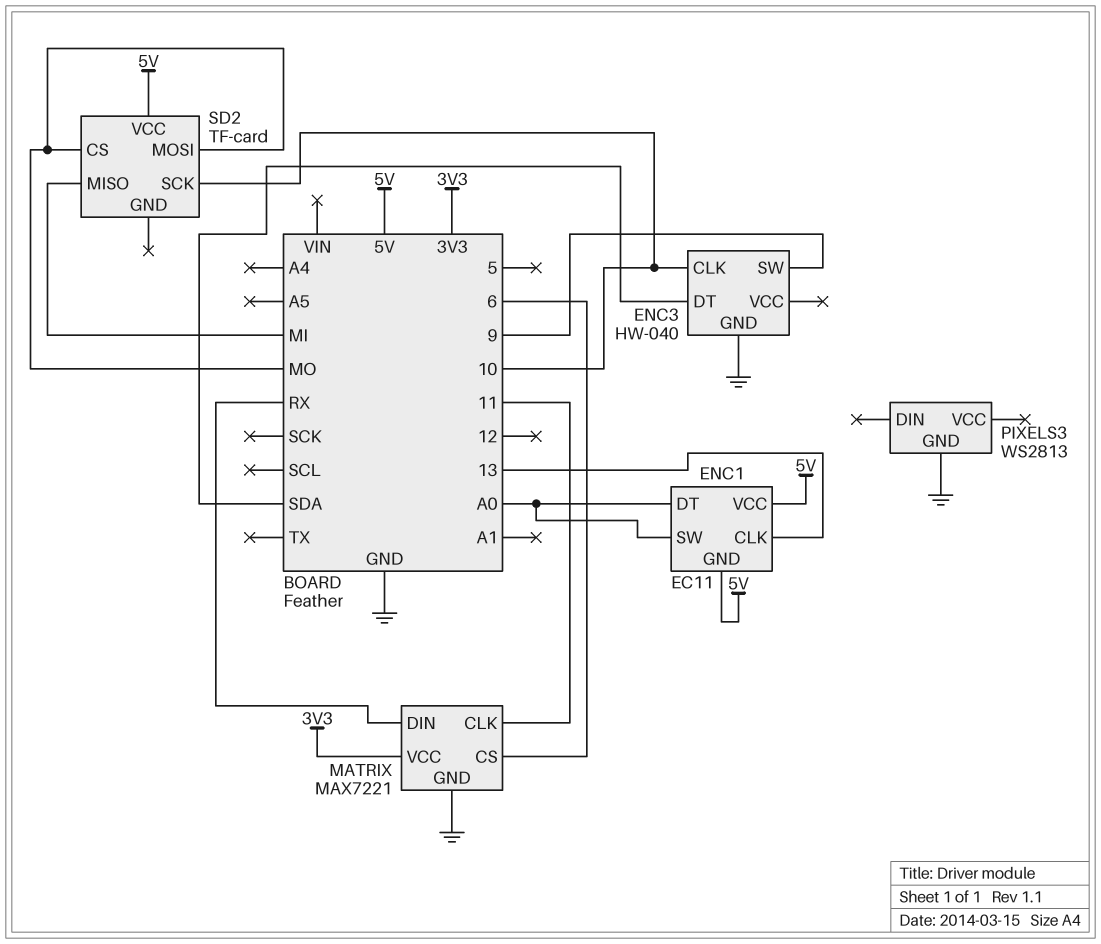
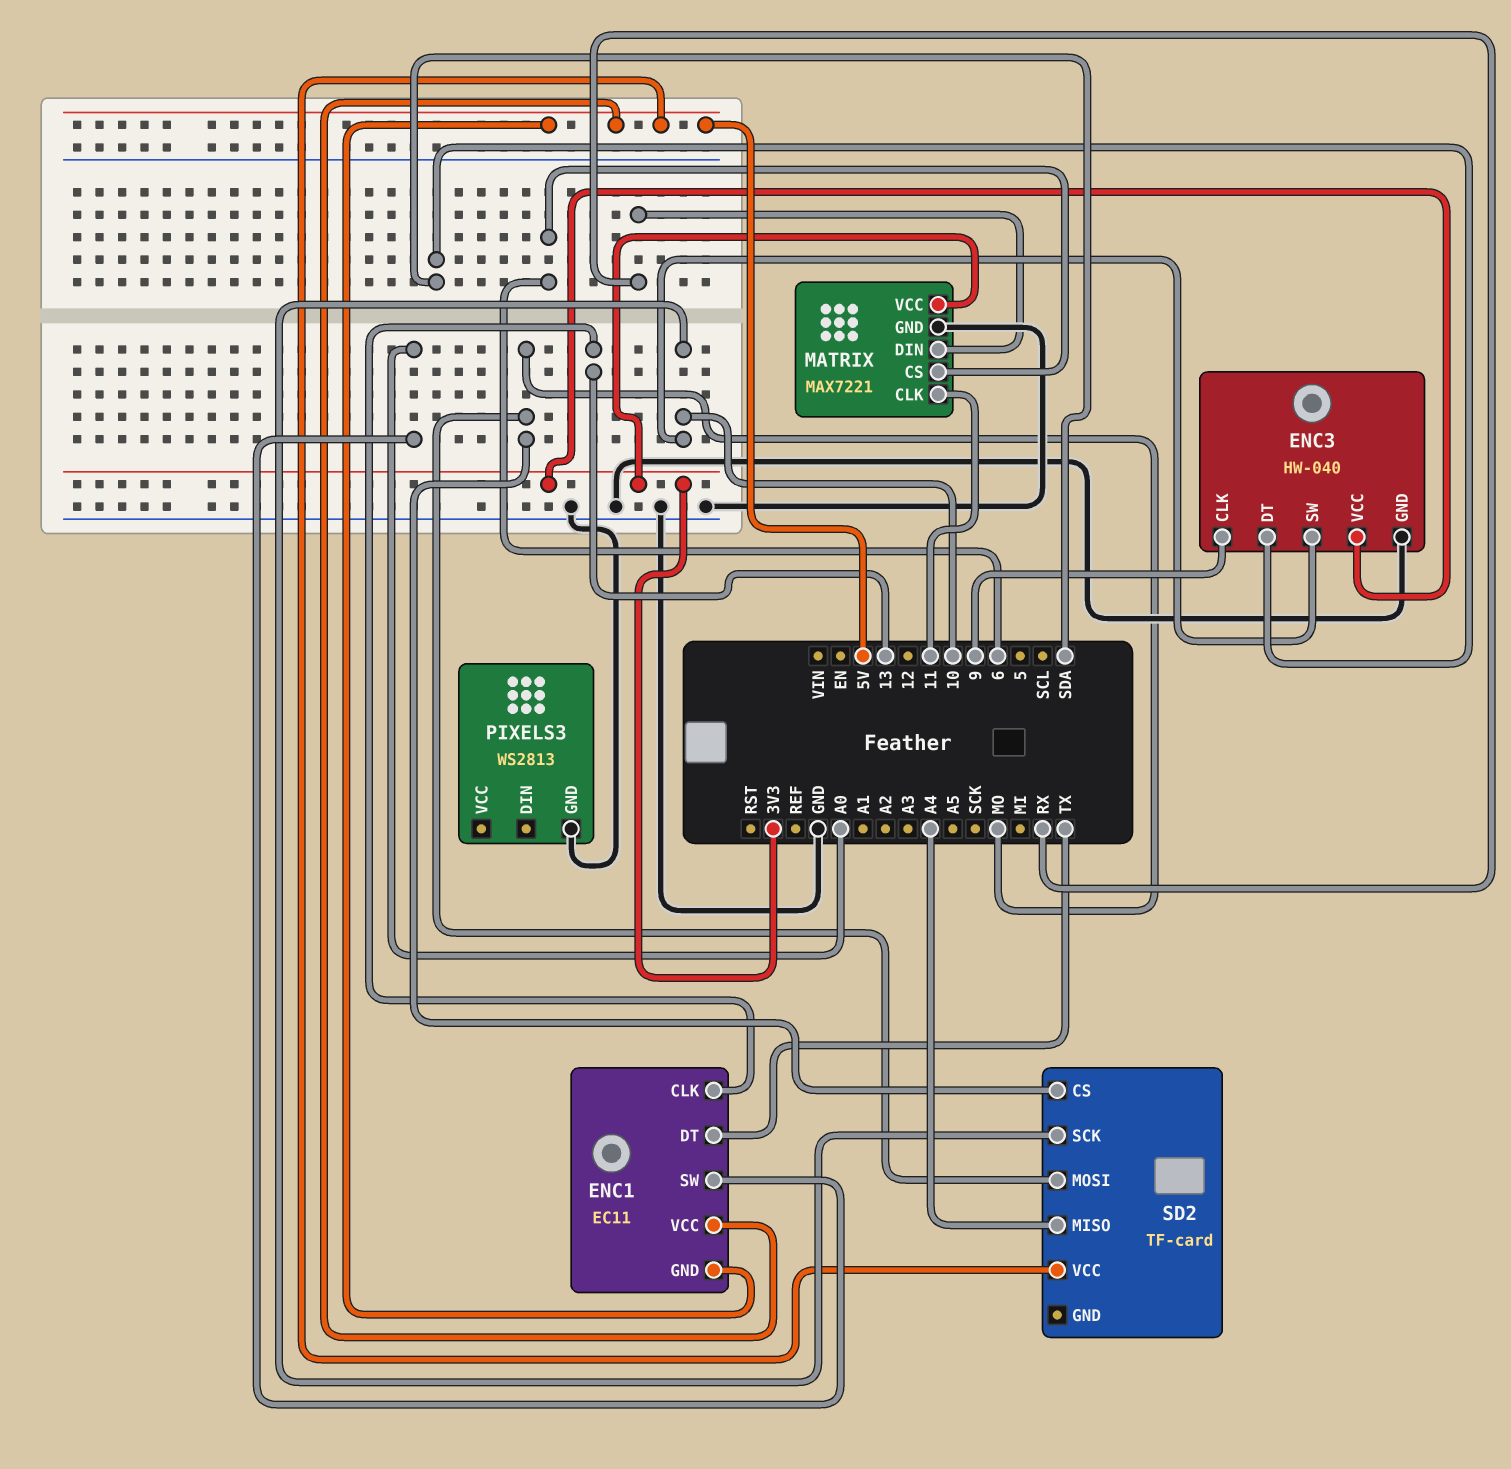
ENC1 pin DT: A0 -> TX
ENC3 pin CLK: 10 -> 9
ENC3 pin SW: 9 -> 10
ENC3 pin VCC: none -> 3V3
SD2 pin MISO: MI -> A4

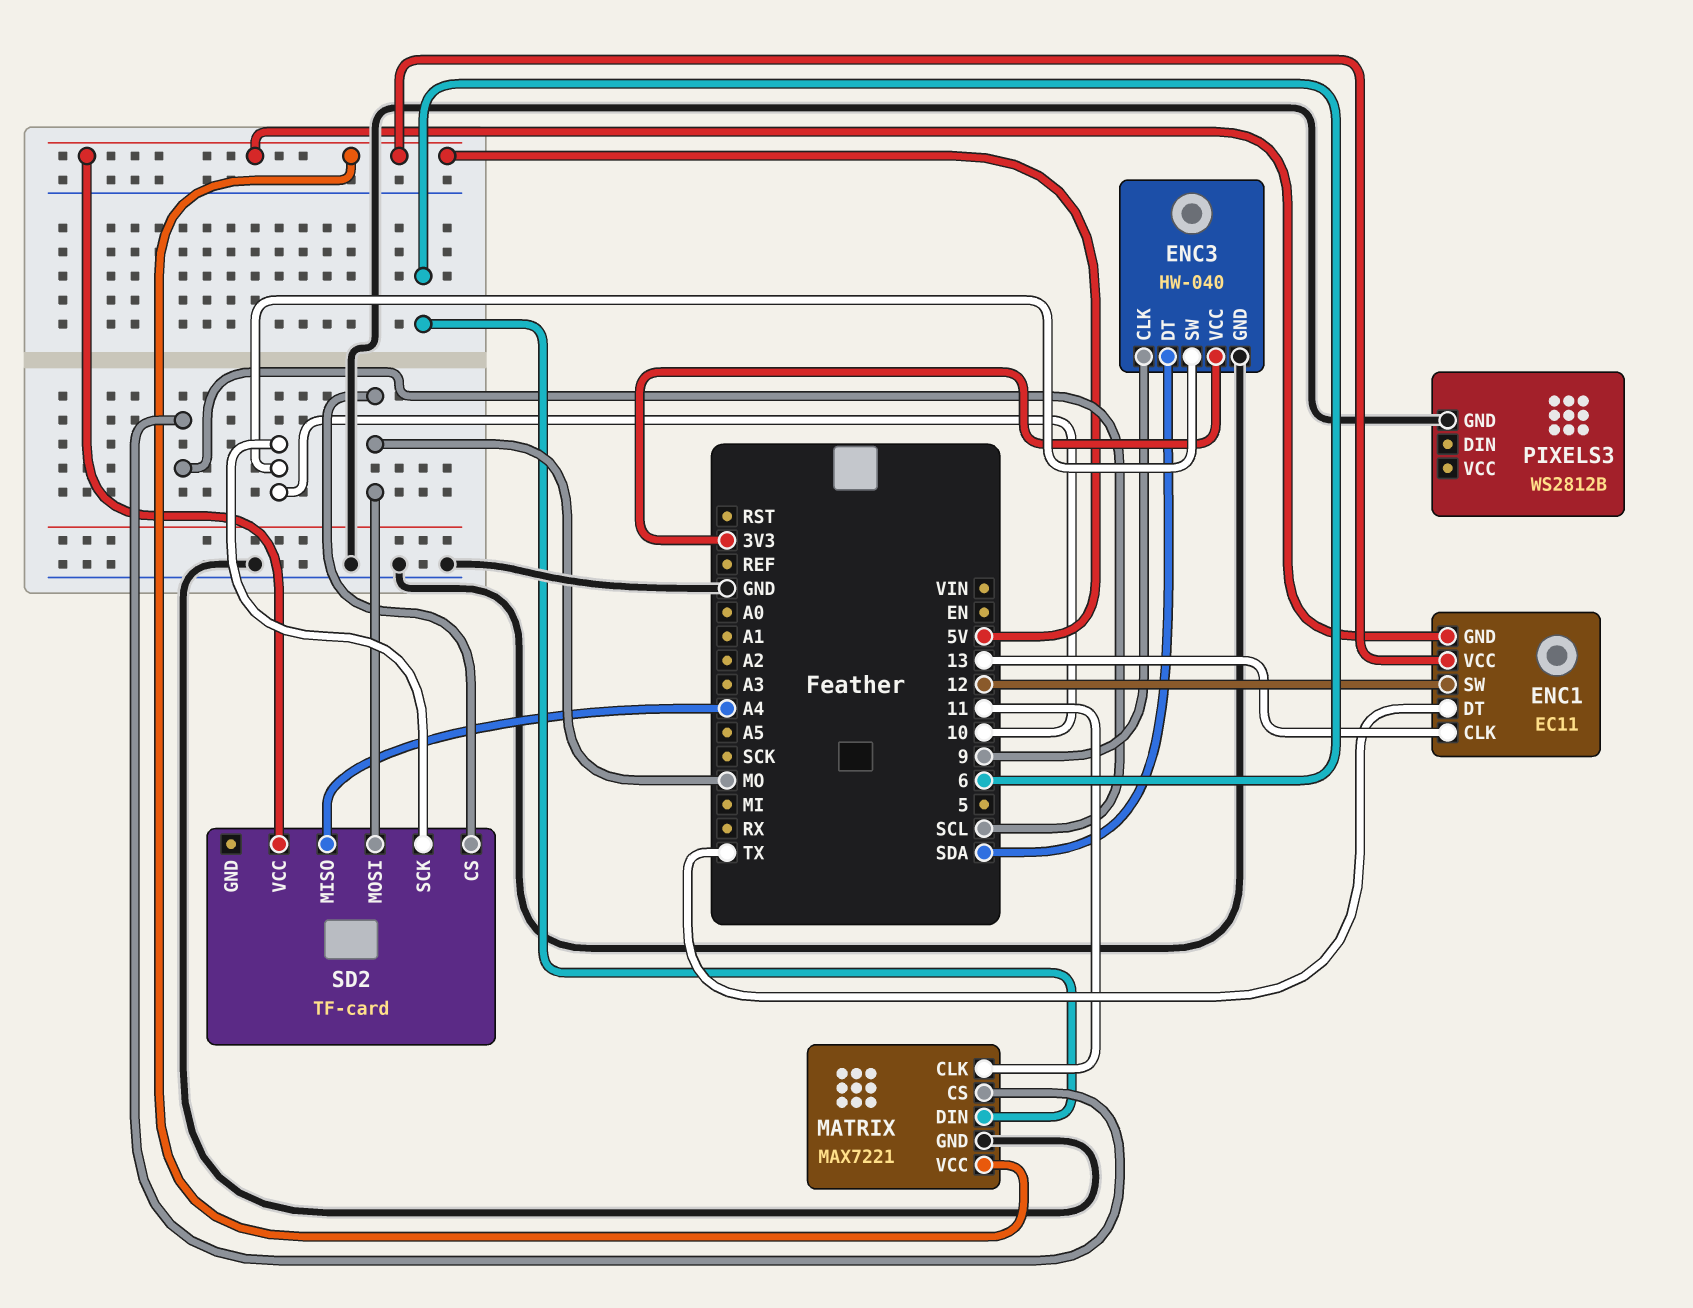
ENC1 pin SW: A0 -> 12
MATRIX pin CS: 6 -> SCL
MATRIX pin DIN: RX -> 6
MATRIX pin VCC: 3V3 -> 5V
PIXELS3: WS2813 -> WS2812B

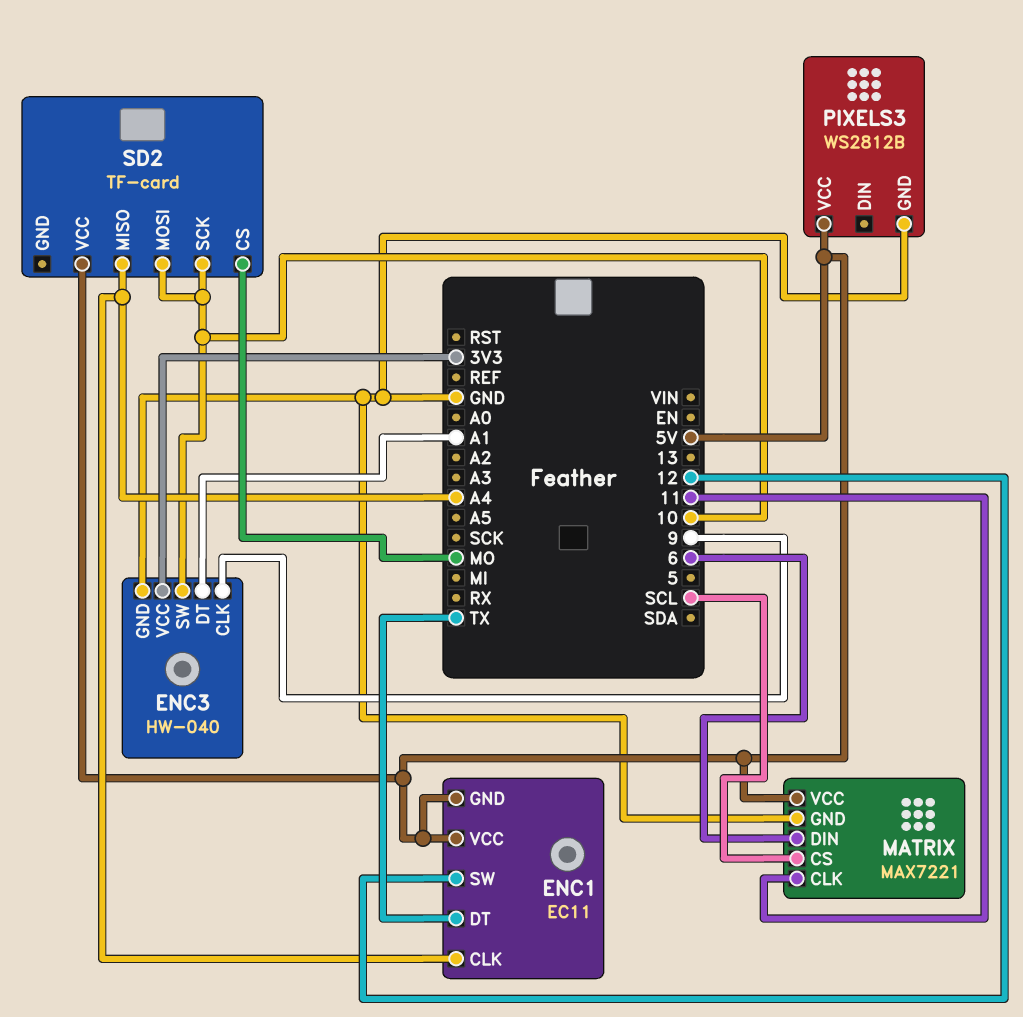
ENC1 pin CLK: 13 -> A4
ENC3 pin DT: SDA -> A1
PIXELS3 pin VCC: none -> 5V
SD2 pin MOSI: MO -> 10

